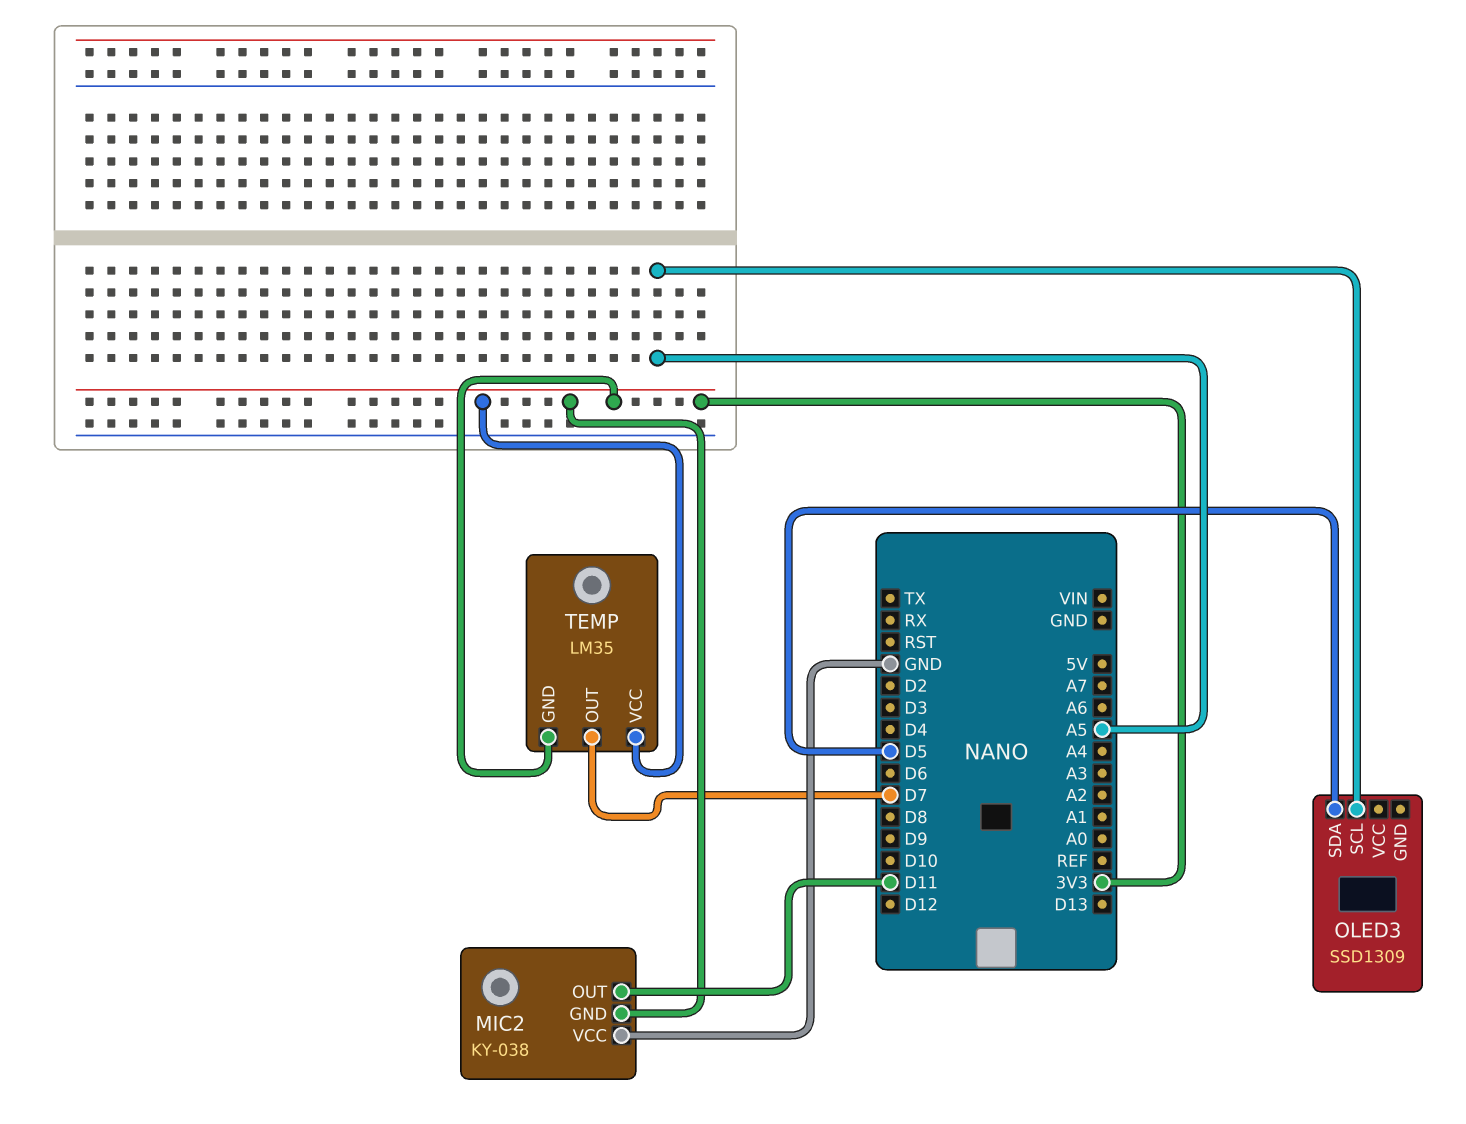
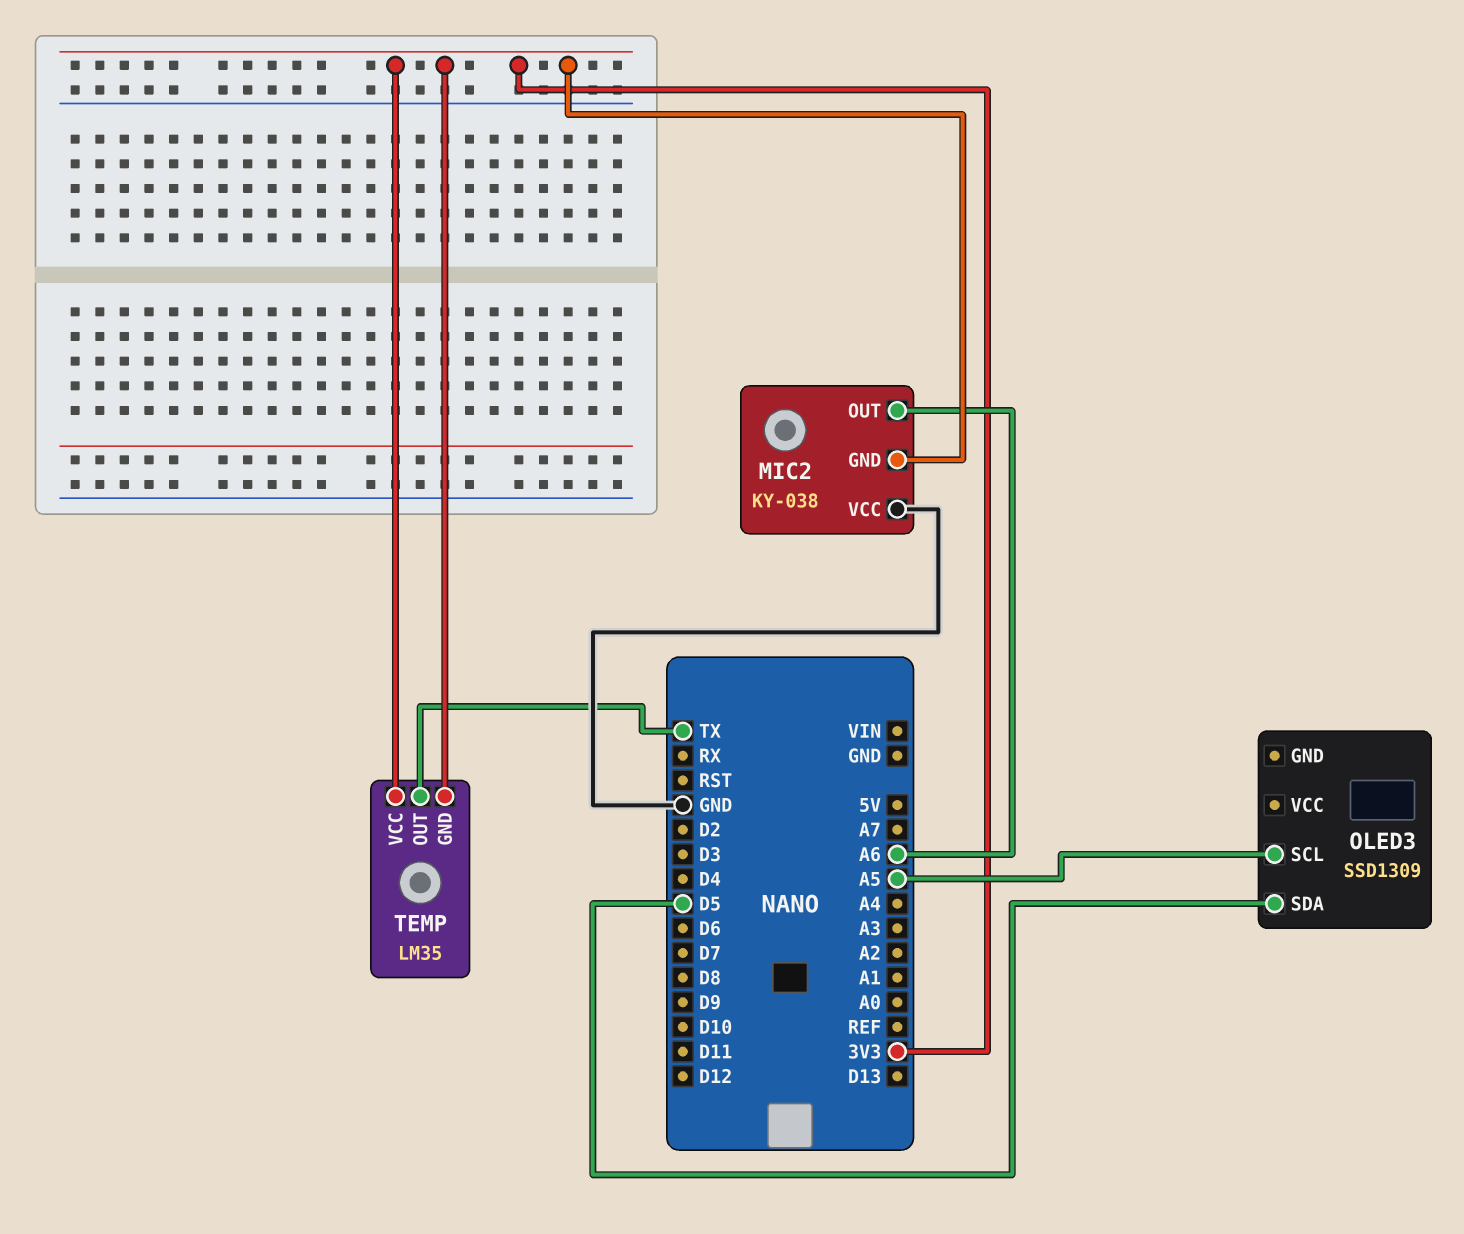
MIC2 pin OUT: D11 -> A6
TEMP pin OUT: D7 -> TX

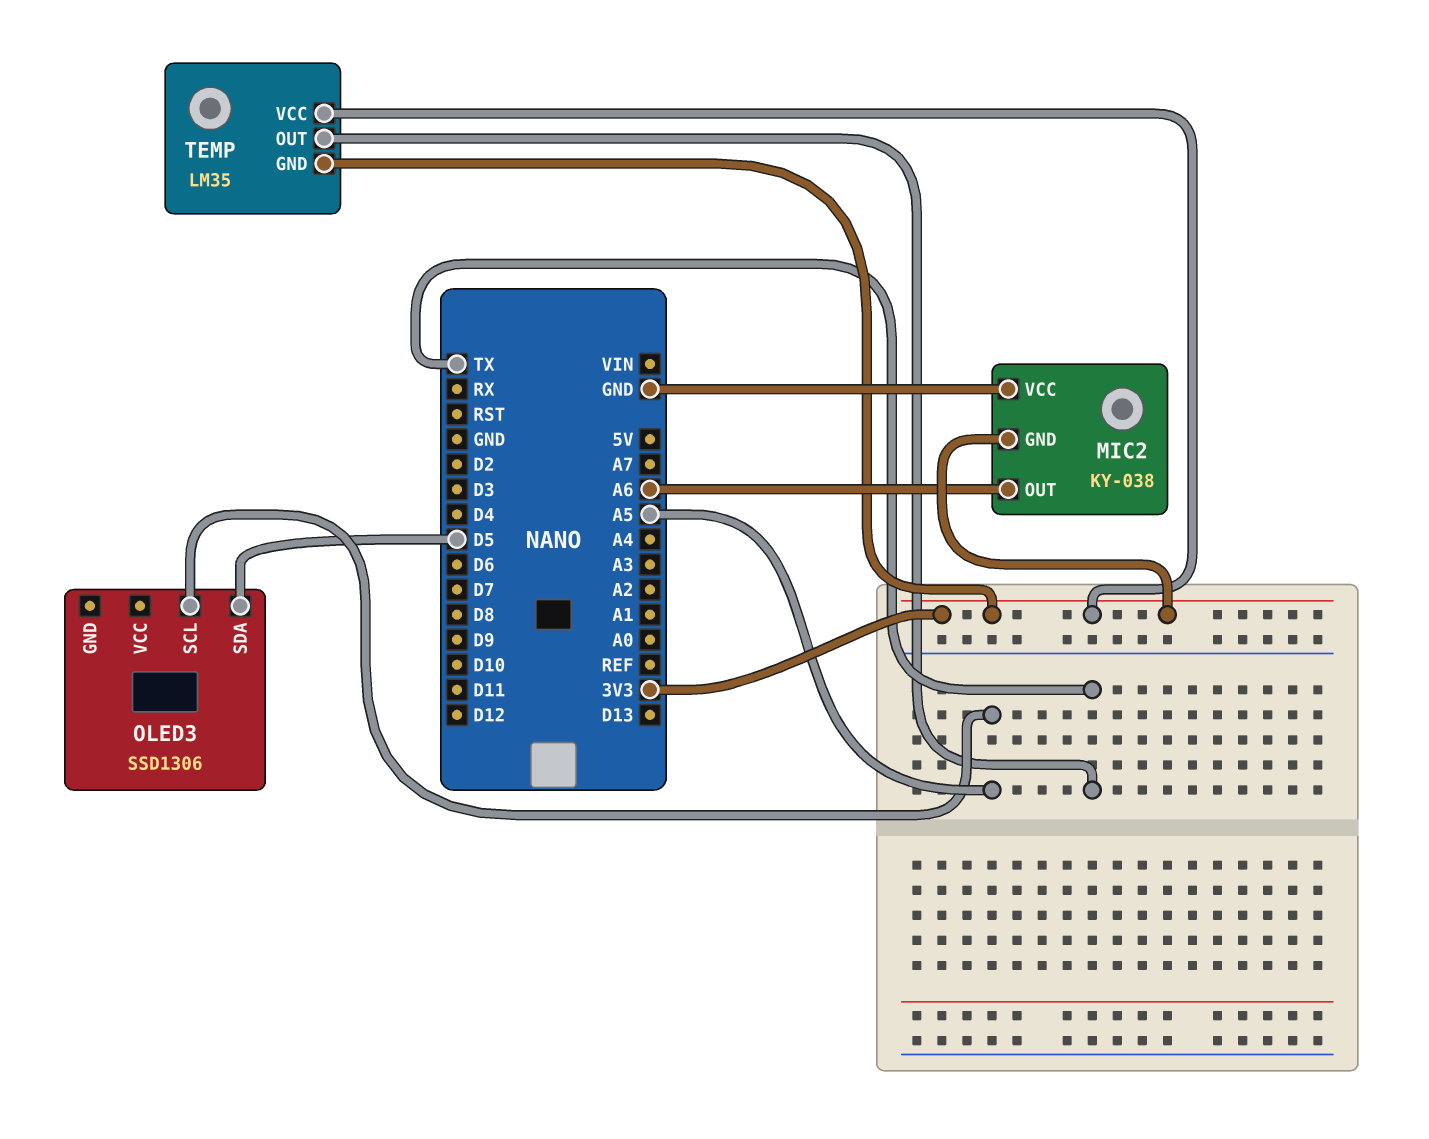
OLED3: SSD1309 -> SSD1306

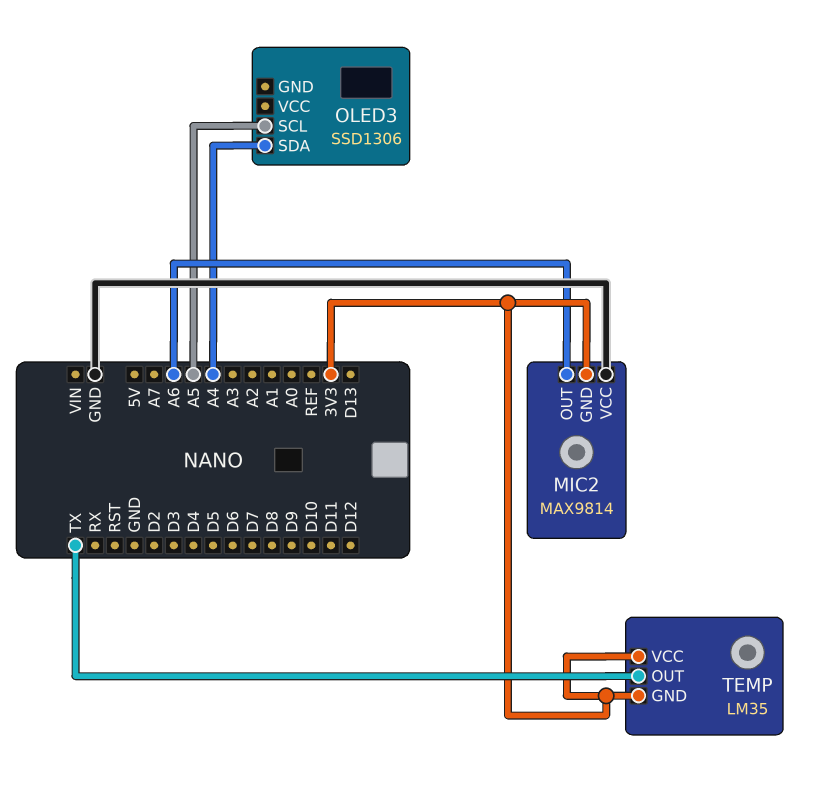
MIC2: KY-038 -> MAX9814
OLED3 pin SDA: D5 -> A4

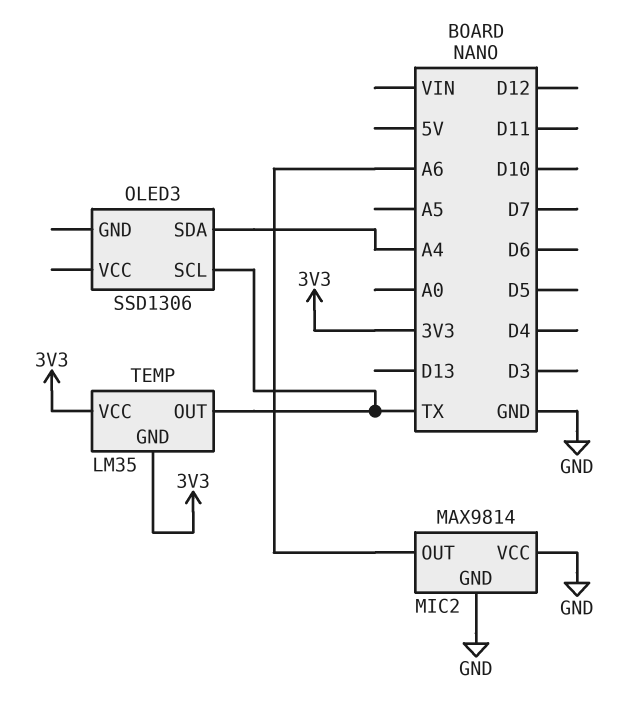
MIC2 pin GND: 3V3 -> GND
OLED3 pin SCL: A5 -> TX

